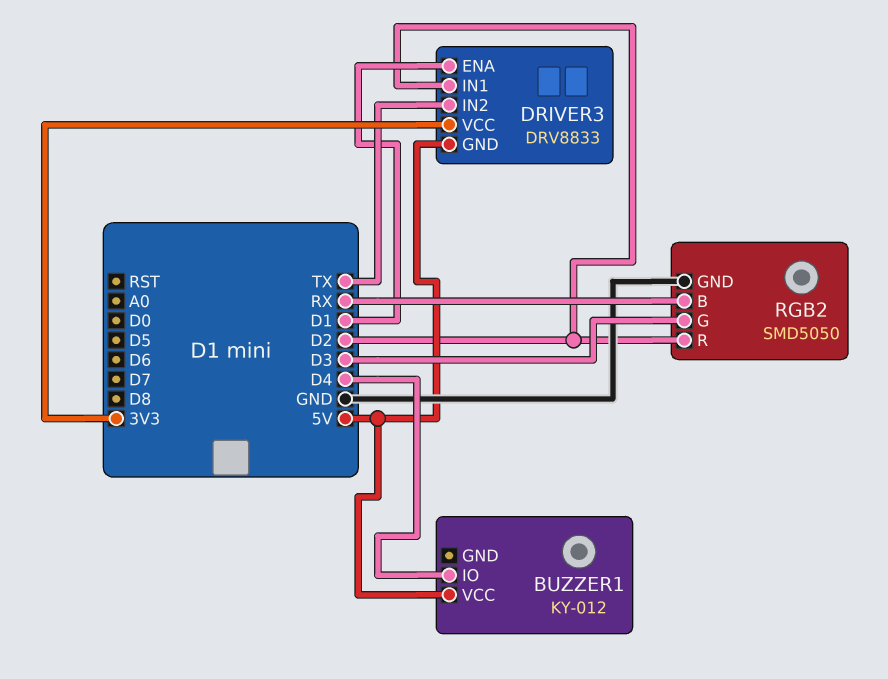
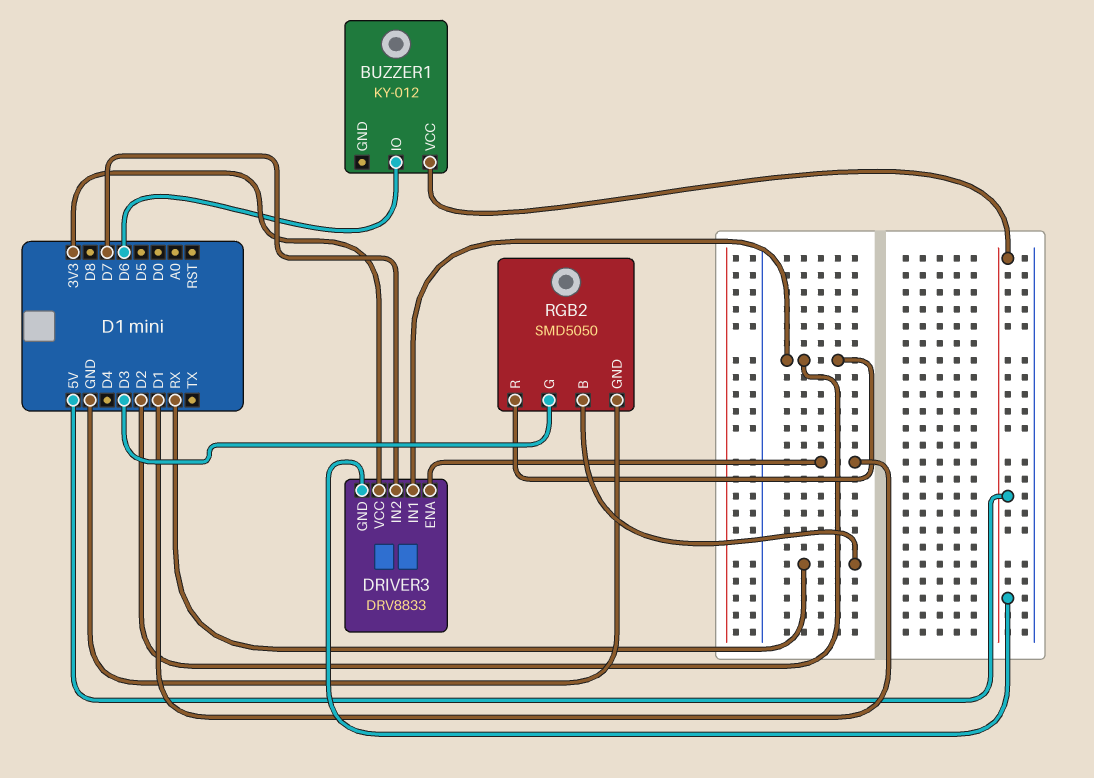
BUZZER1 pin IO: D4 -> D6
DRIVER3 pin IN2: TX -> D7

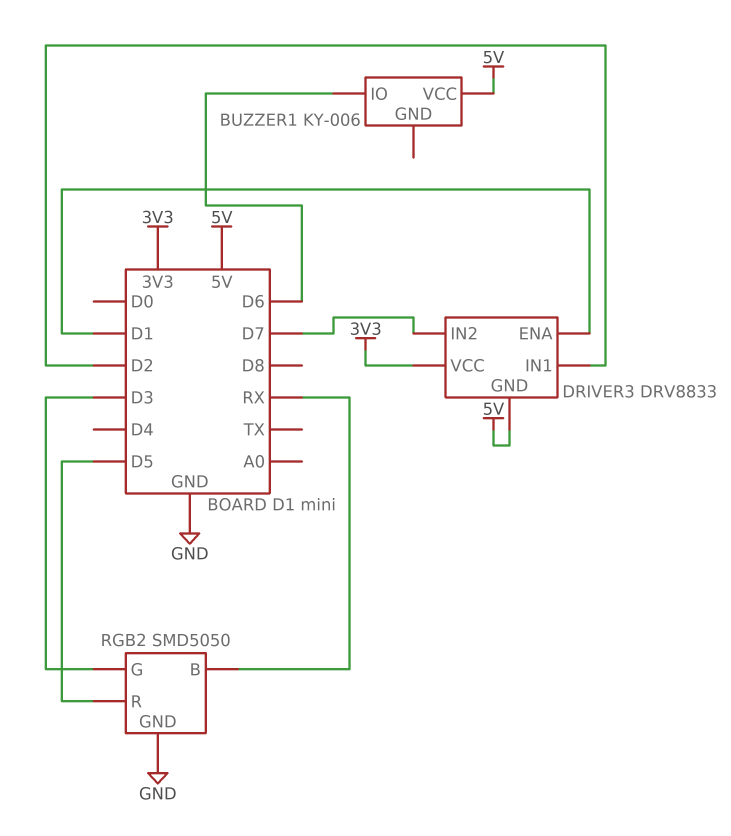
BUZZER1: KY-012 -> KY-006
RGB2 pin R: D2 -> D5

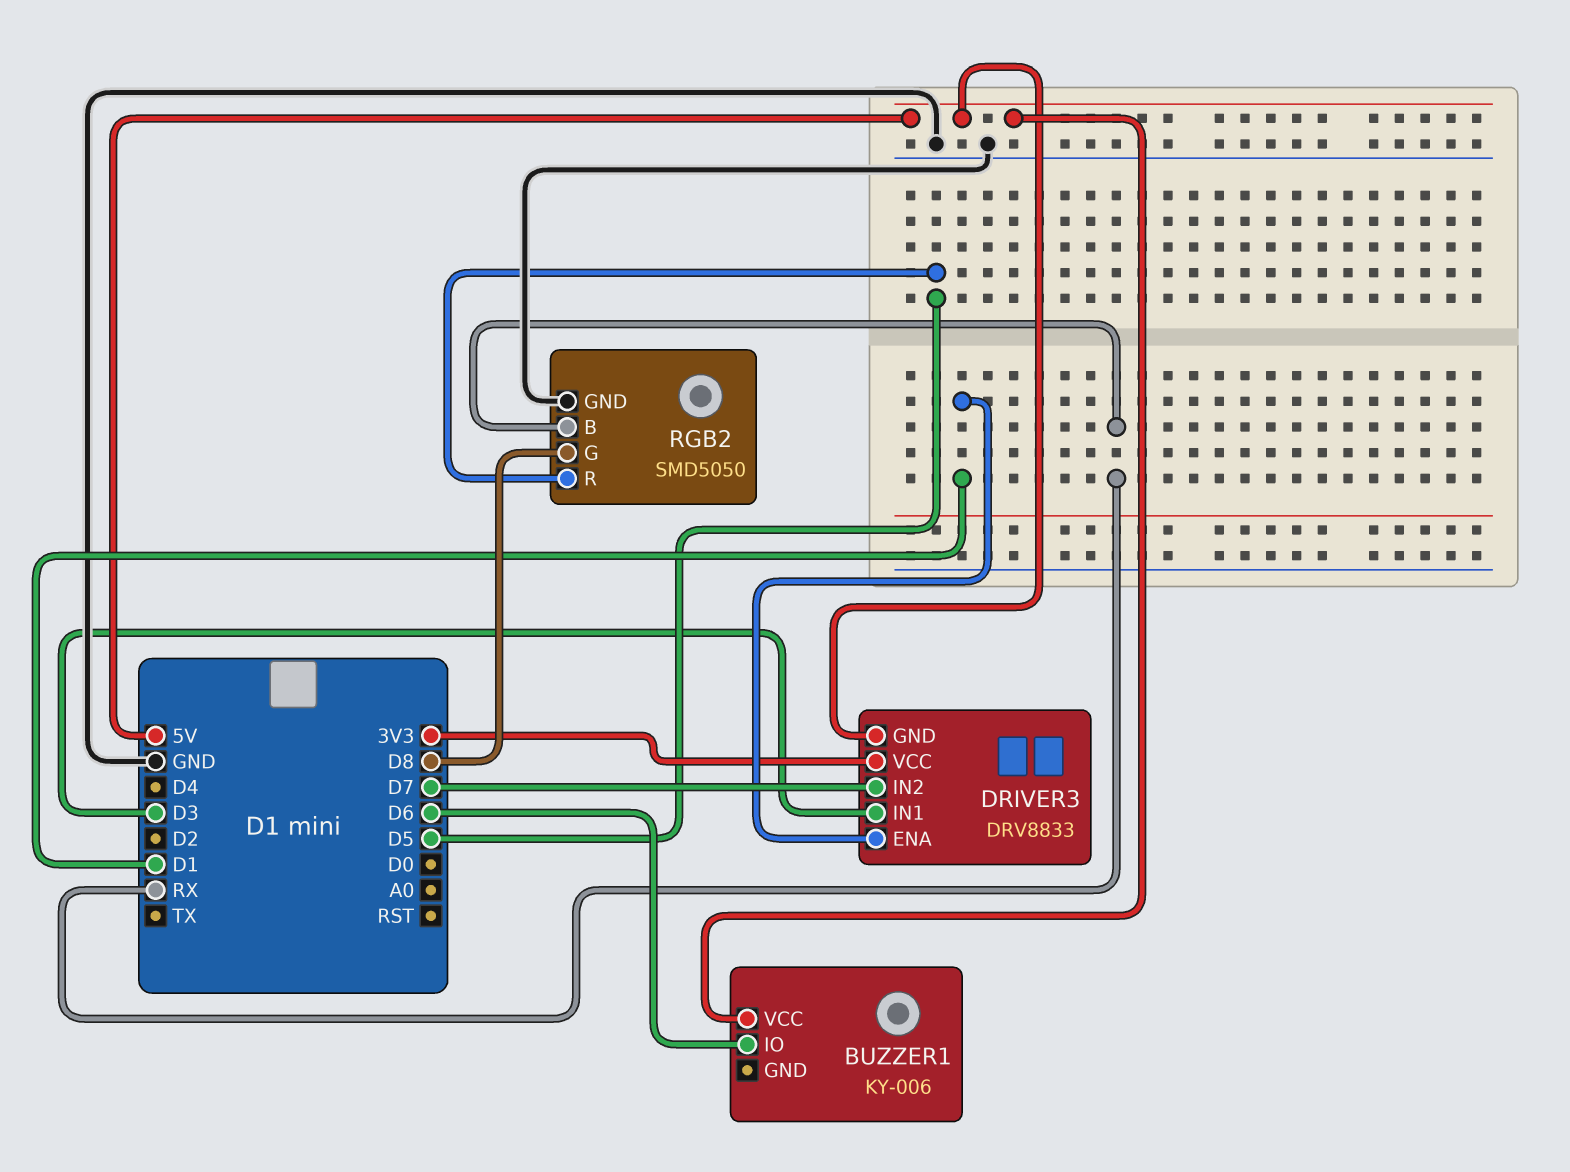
DRIVER3 pin IN1: D2 -> D3
RGB2 pin G: D3 -> D8

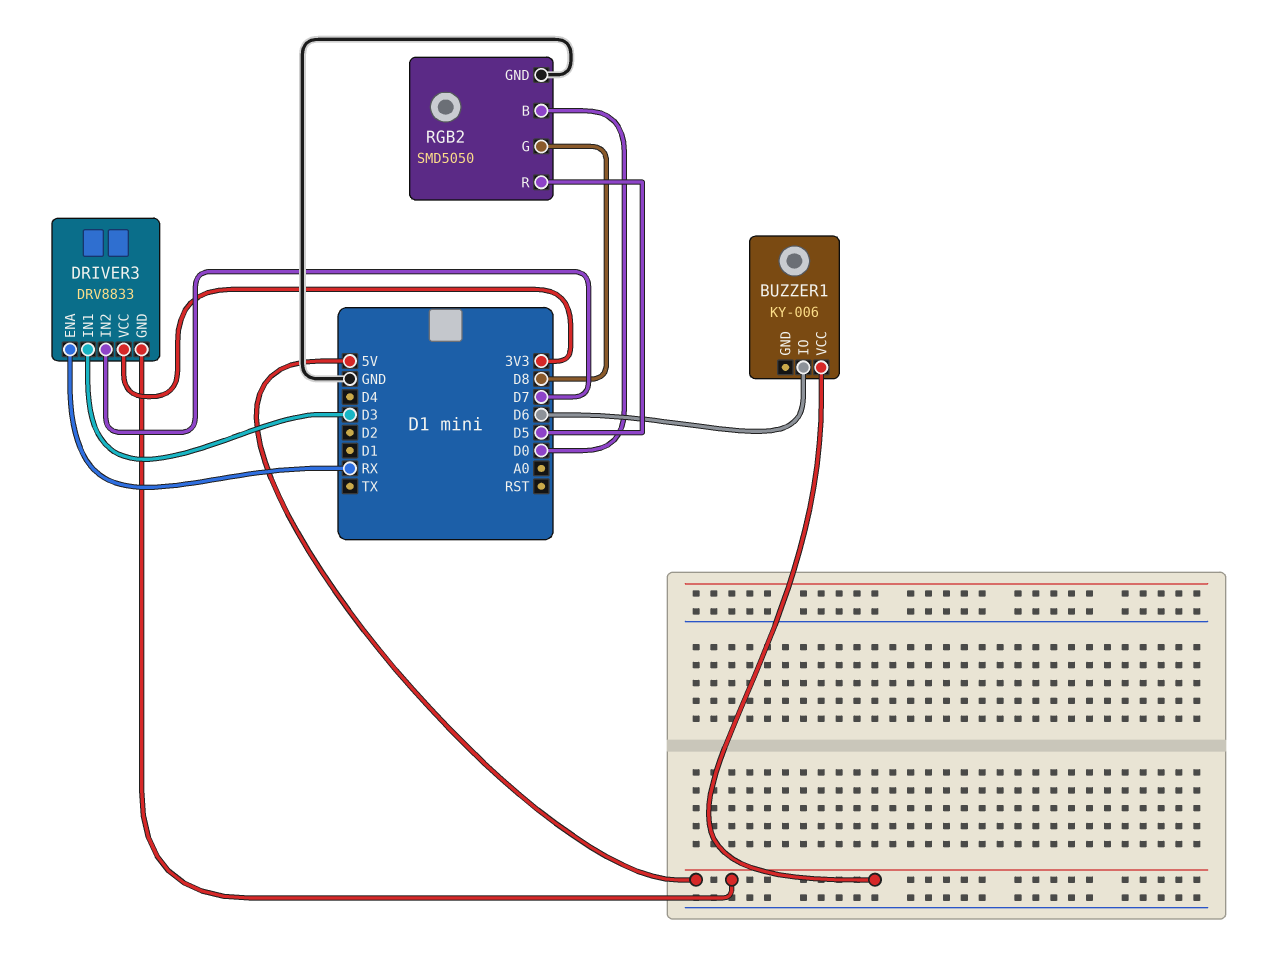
DRIVER3 pin ENA: D1 -> RX
RGB2 pin B: RX -> D0

